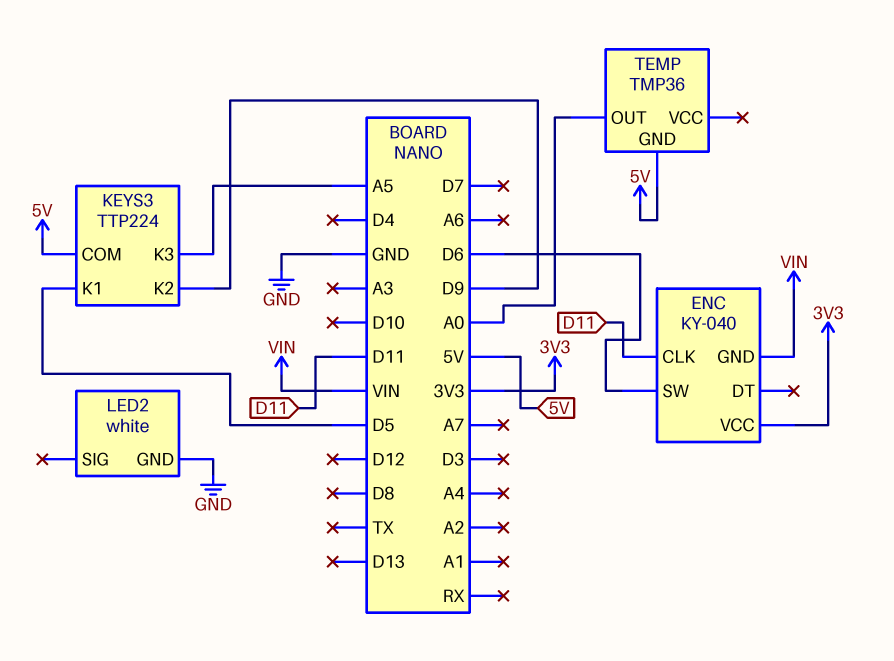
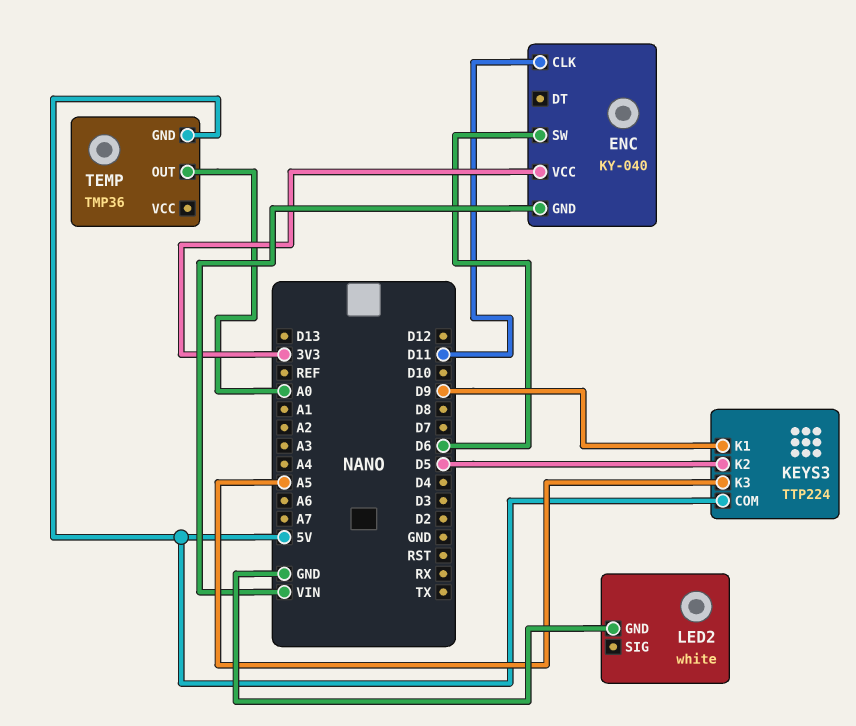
KEYS3 pin K1: D5 -> D9
KEYS3 pin K2: D9 -> D5

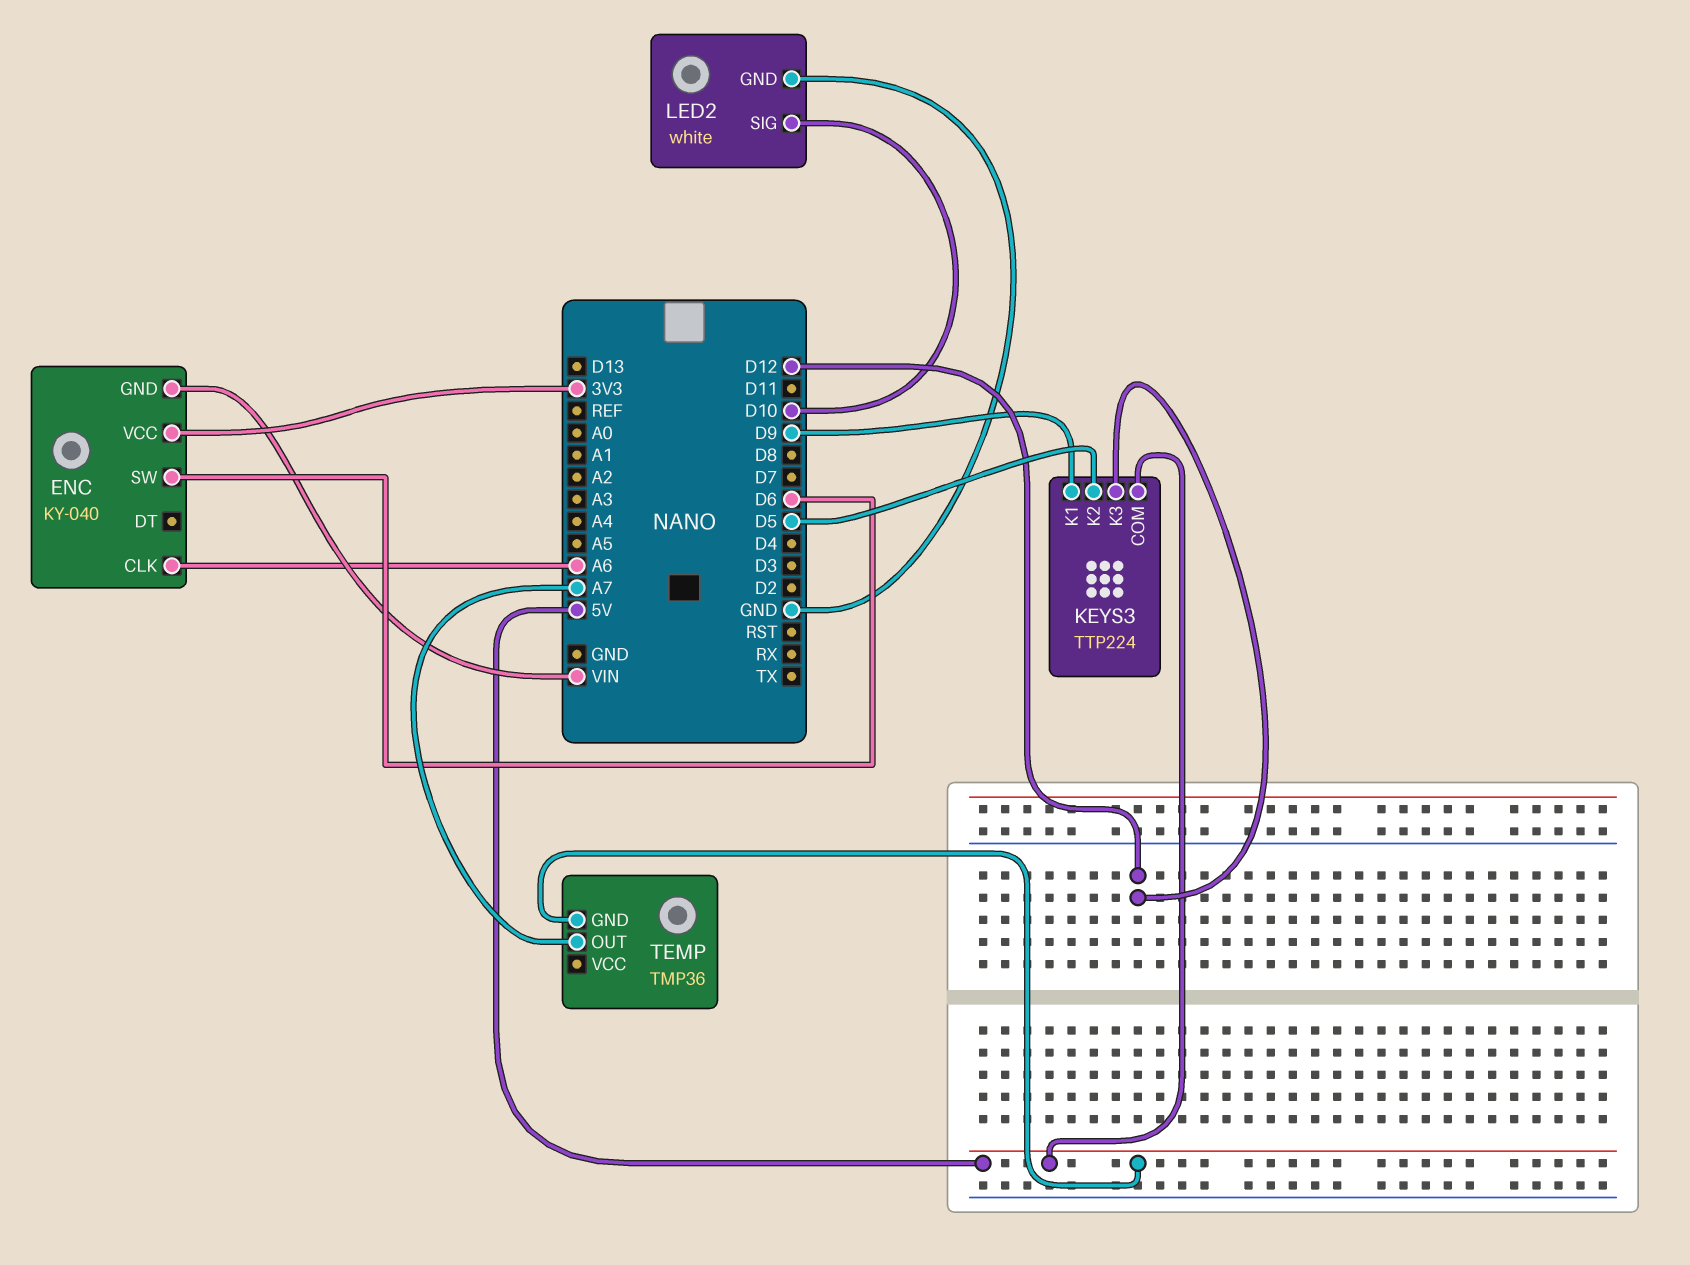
ENC pin CLK: D11 -> A6
KEYS3 pin K3: A5 -> D12
LED2 pin SIG: none -> D10
TEMP pin OUT: A0 -> A7

